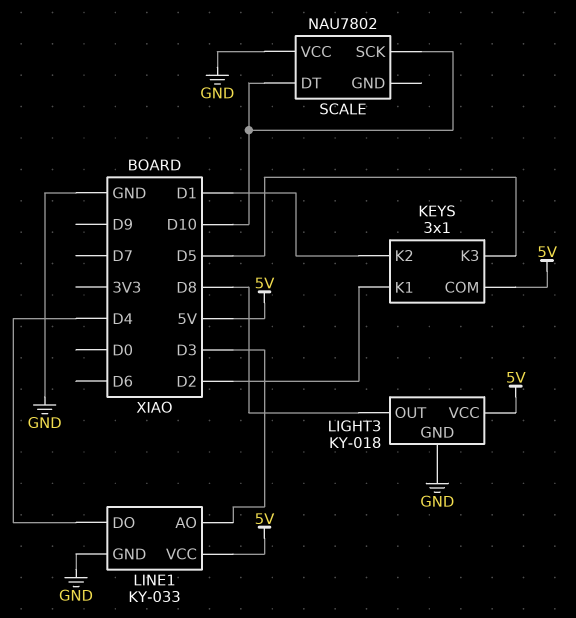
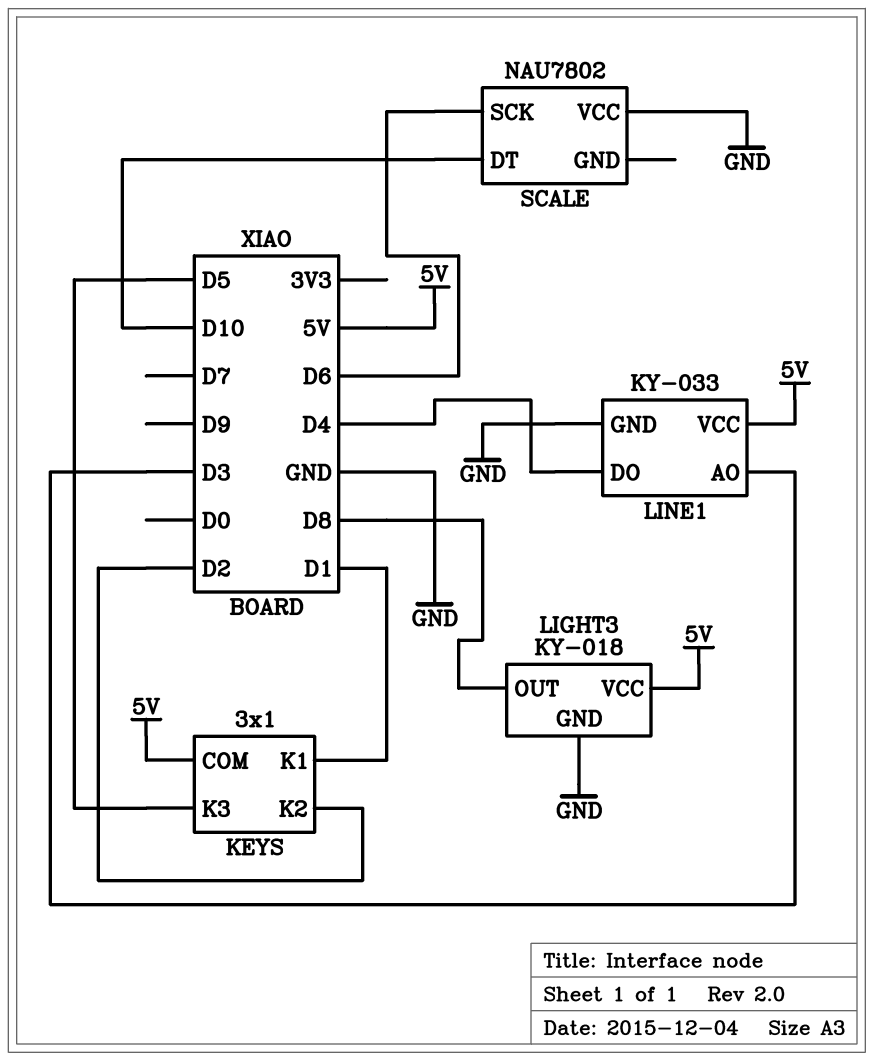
KEYS pin K1: D2 -> D1
KEYS pin K2: D1 -> D2
SCALE pin SCK: D10 -> D6

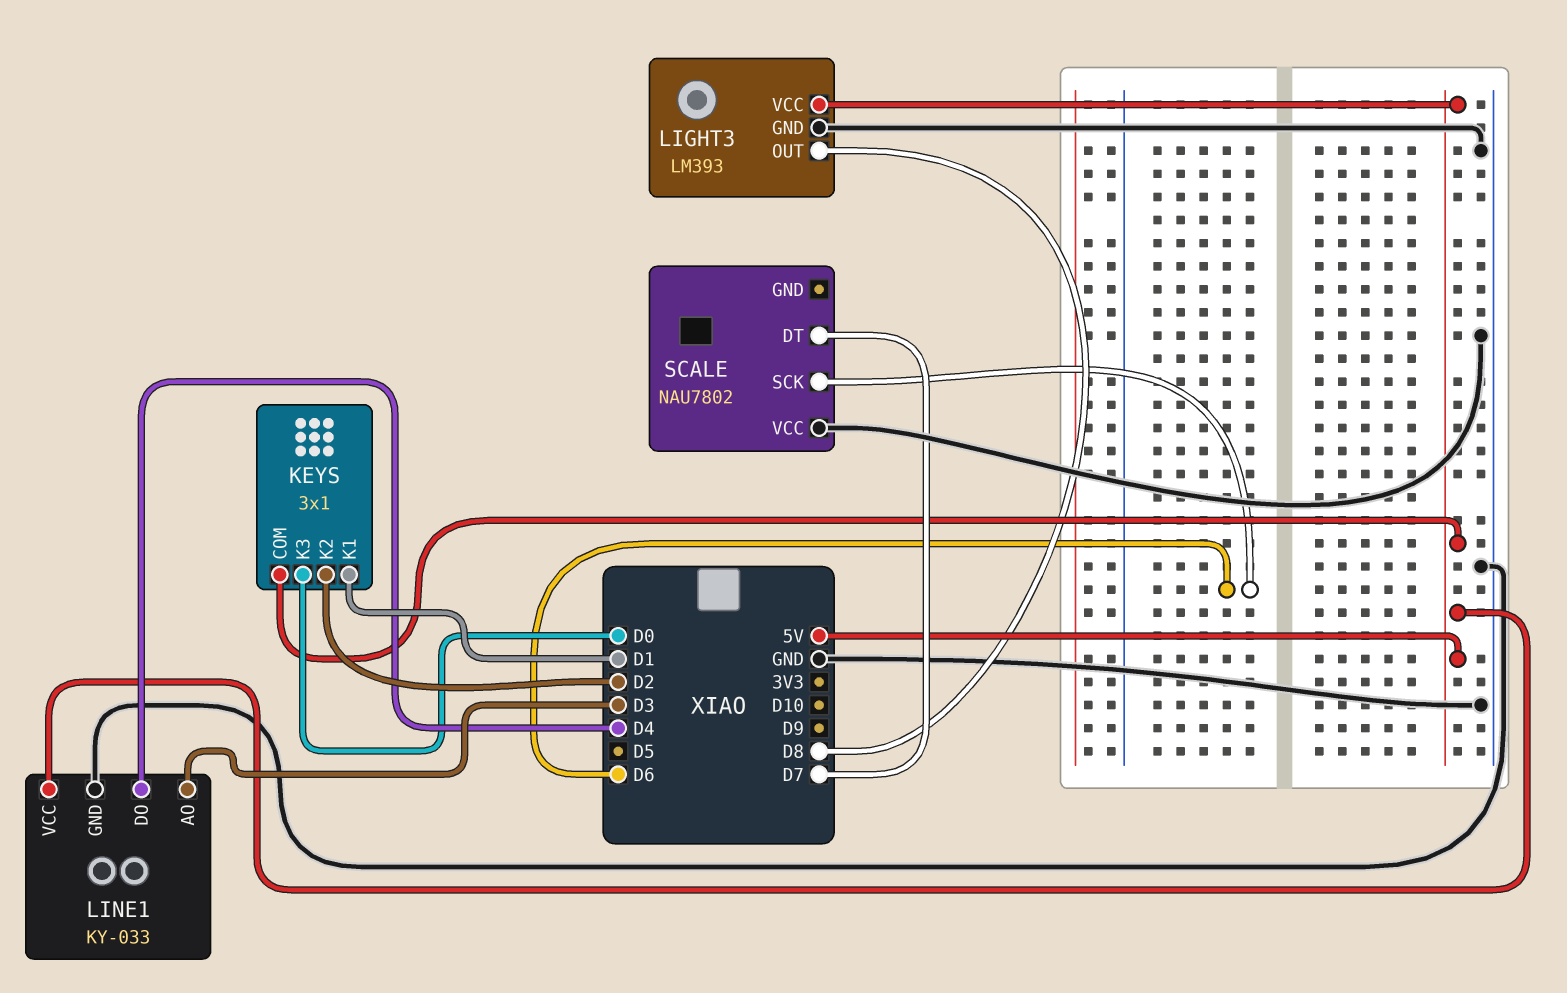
KEYS pin K3: D5 -> D0
LIGHT3: KY-018 -> LM393
SCALE pin DT: D10 -> D7

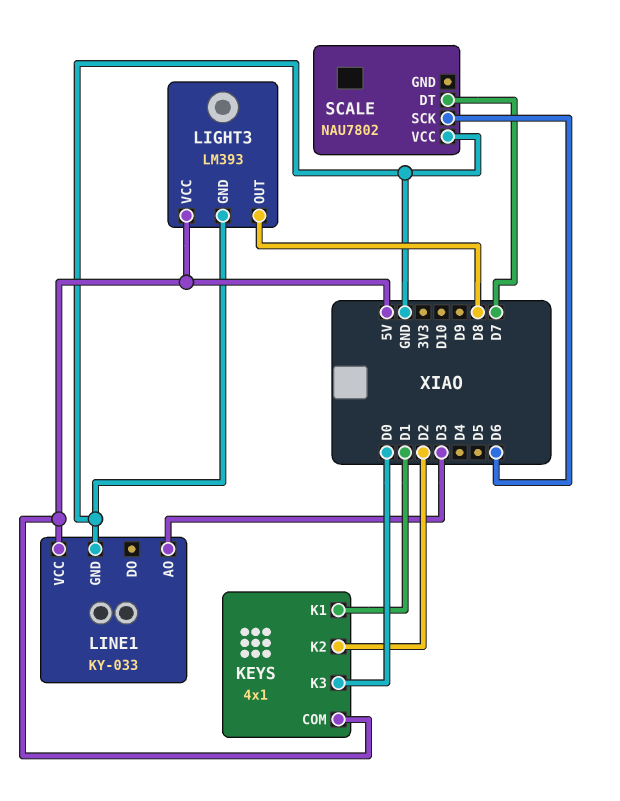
KEYS: 3x1 -> 4x1
LINE1 pin DO: D4 -> none

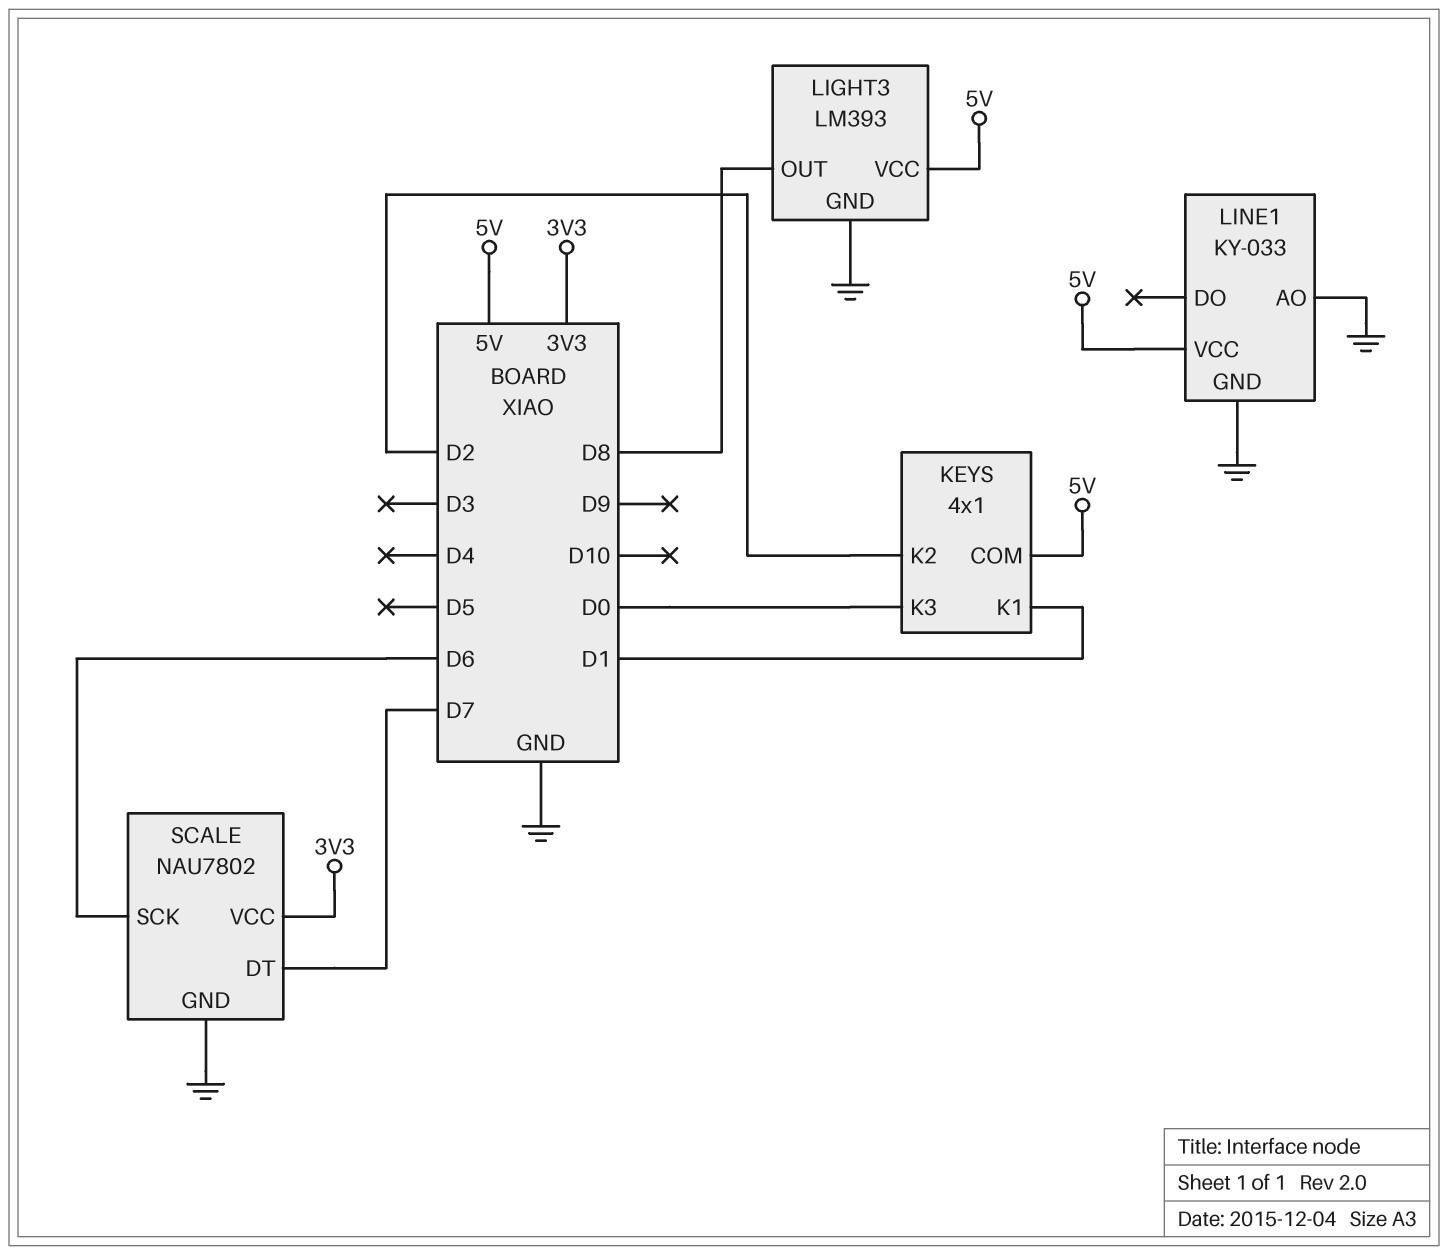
LINE1 pin AO: D3 -> GND
SCALE pin GND: none -> GND
SCALE pin VCC: GND -> 3V3

